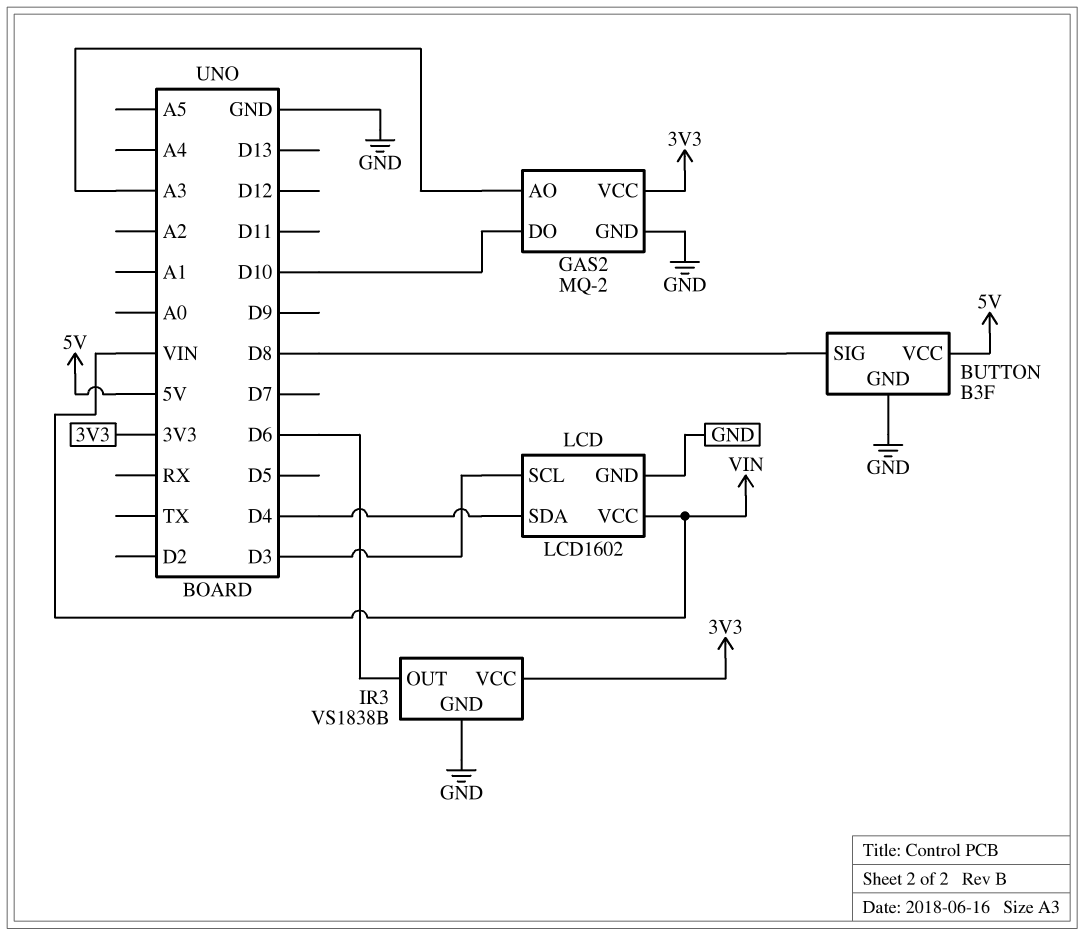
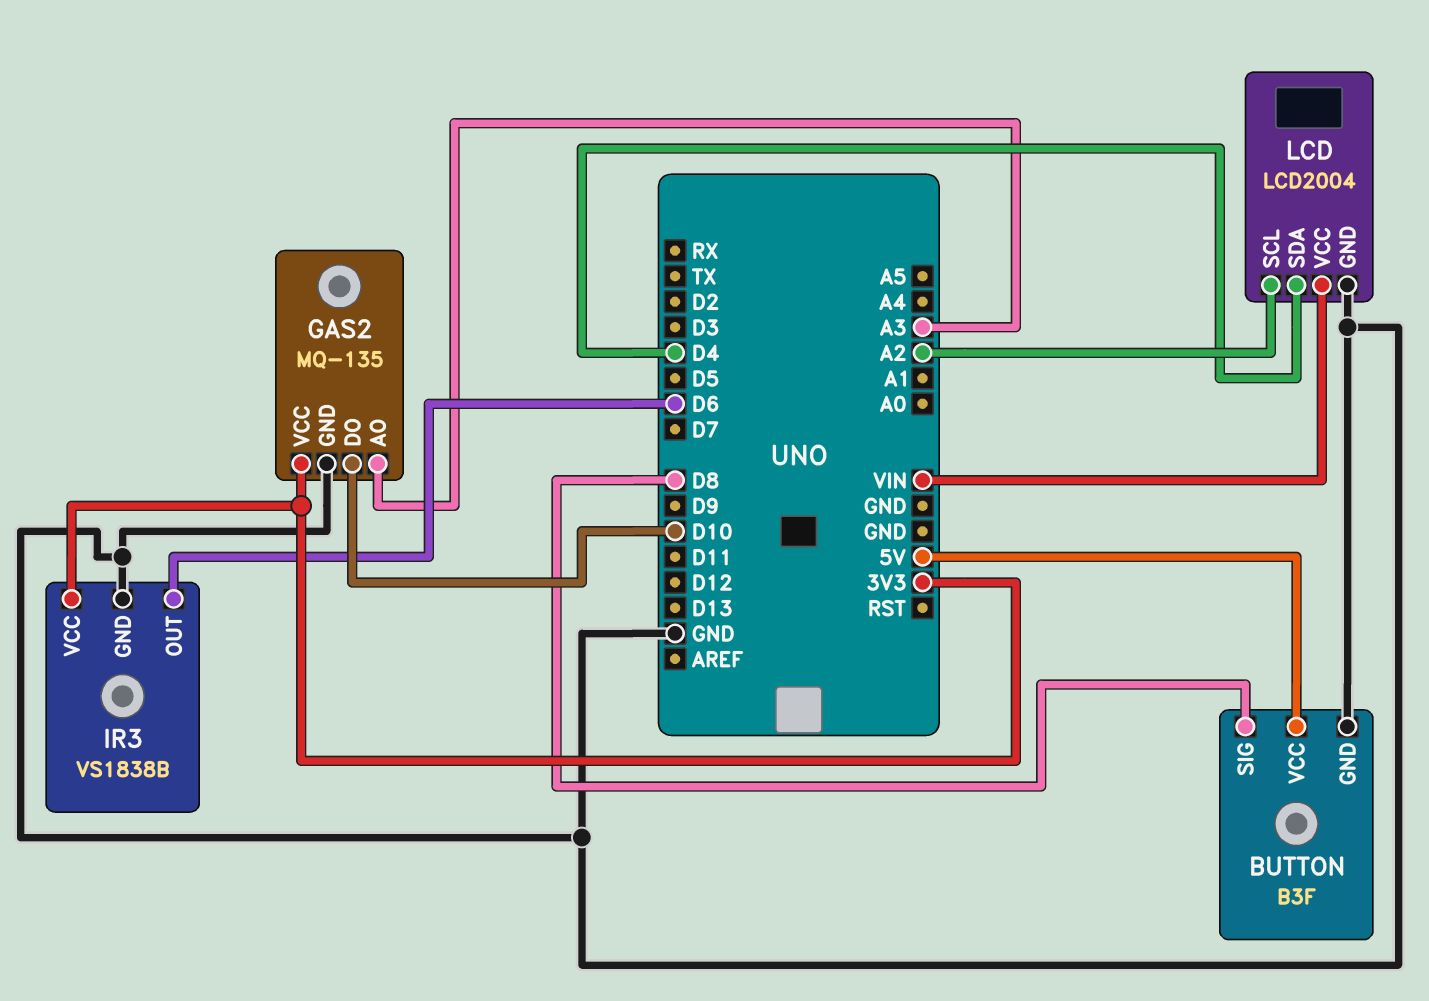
GAS2: MQ-2 -> MQ-135
LCD: LCD1602 -> LCD2004
LCD pin SCL: D3 -> A2

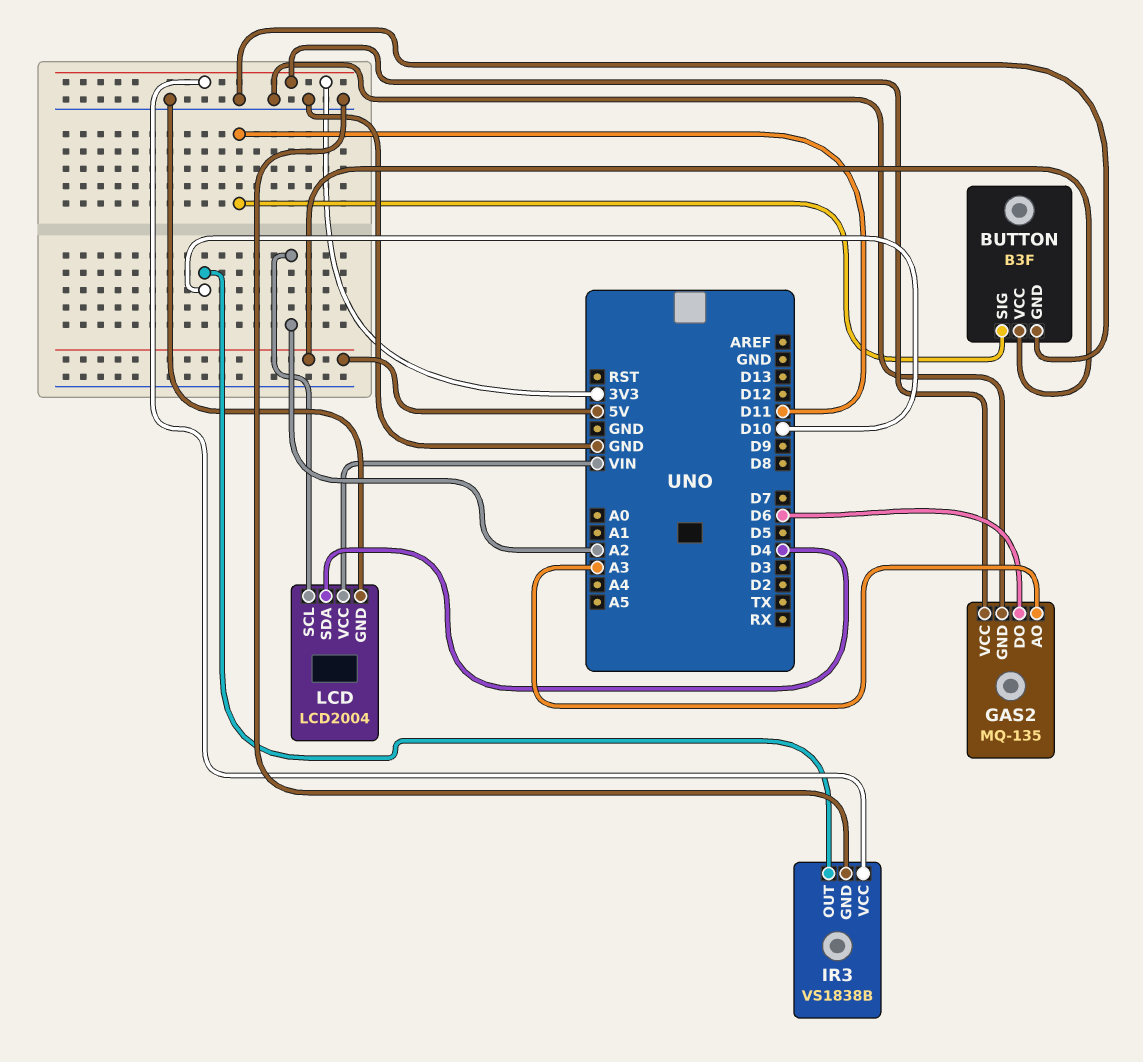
BUTTON pin SIG: D8 -> D11
GAS2 pin DO: D10 -> D6
IR3 pin OUT: D6 -> D10

